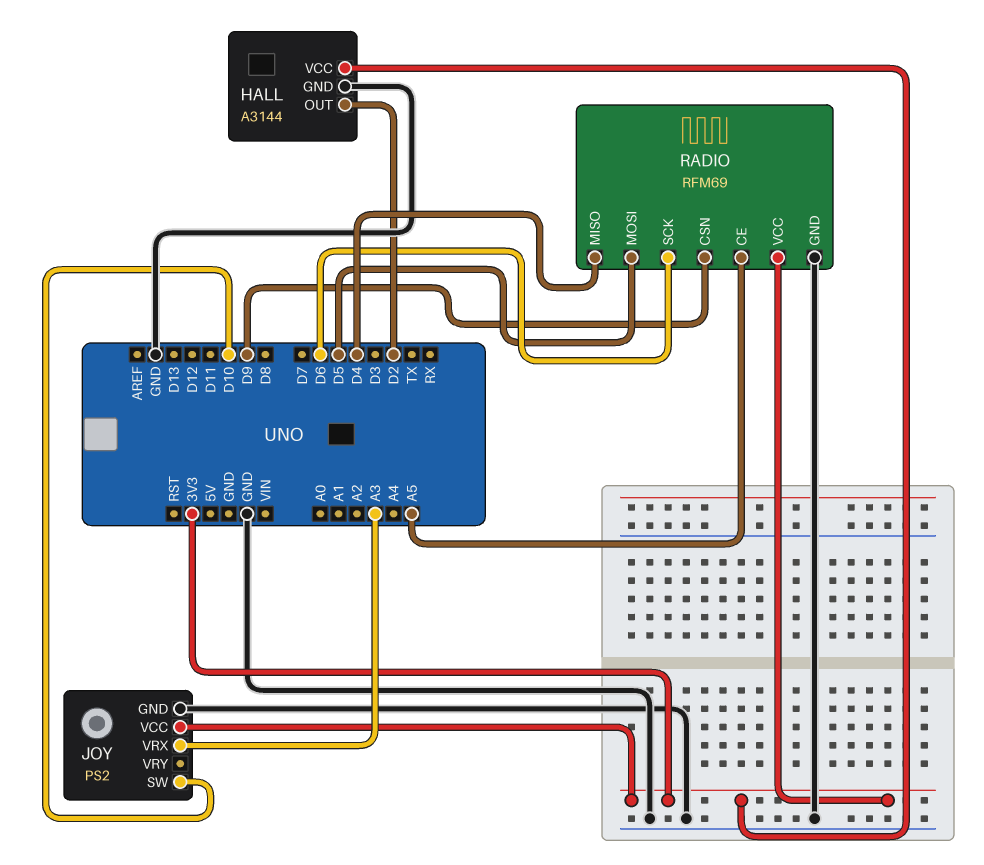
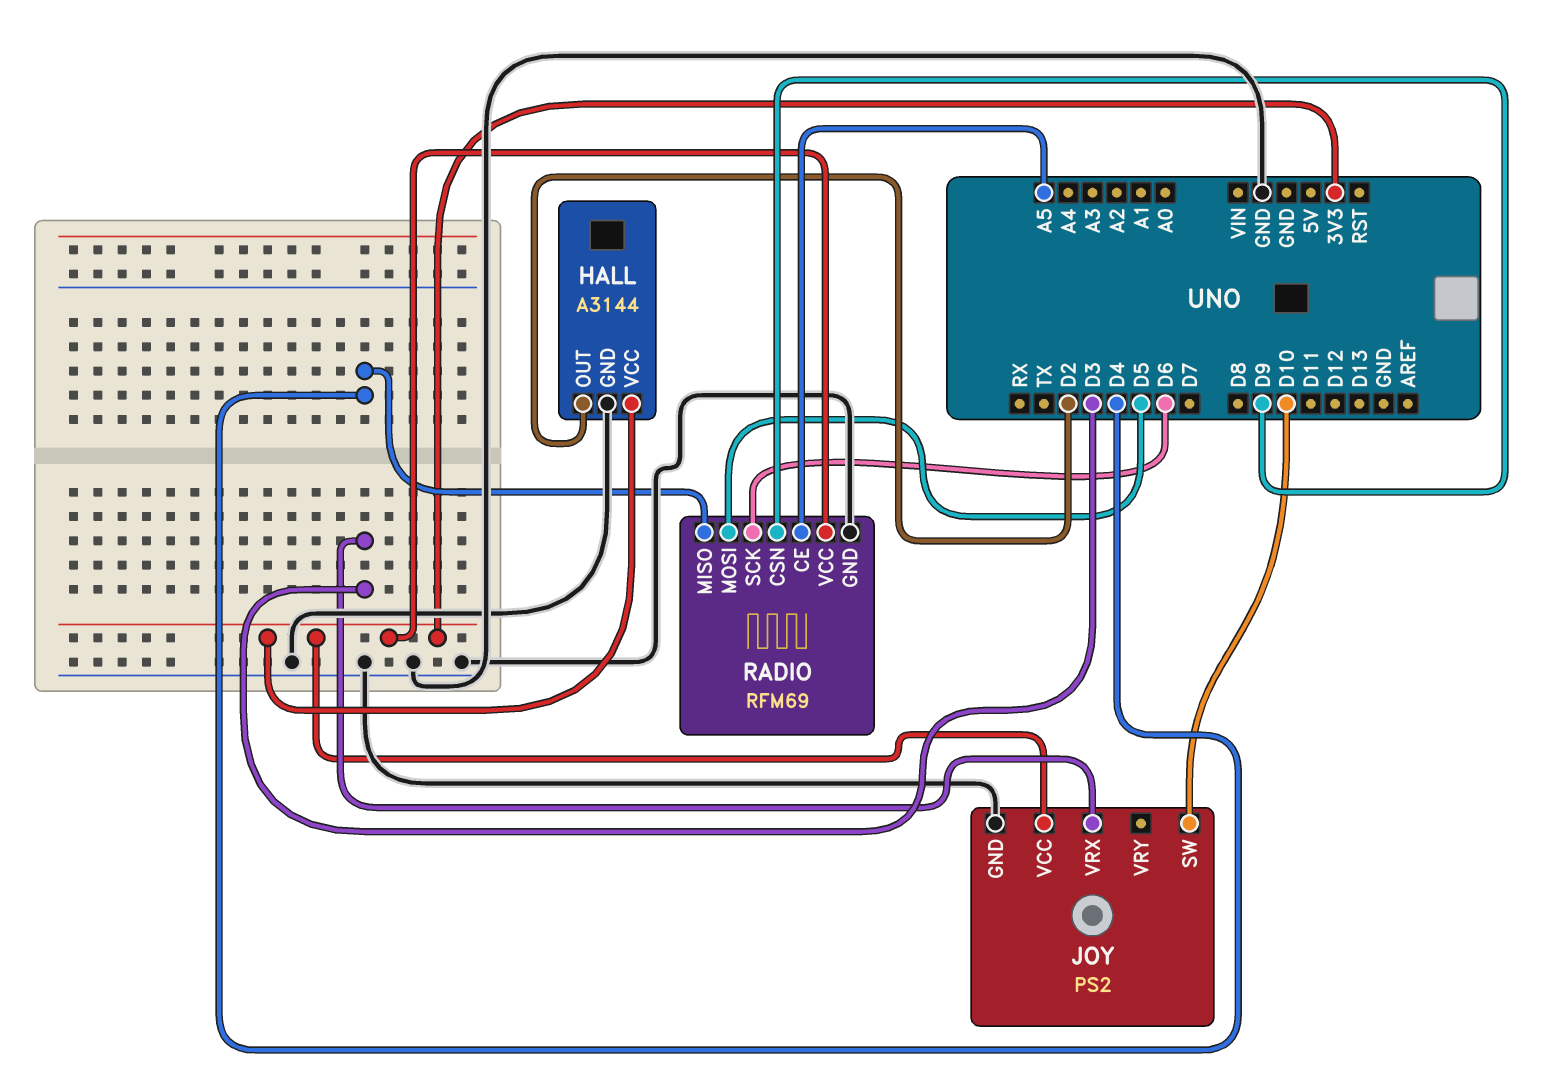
JOY pin VRX: A3 -> D3

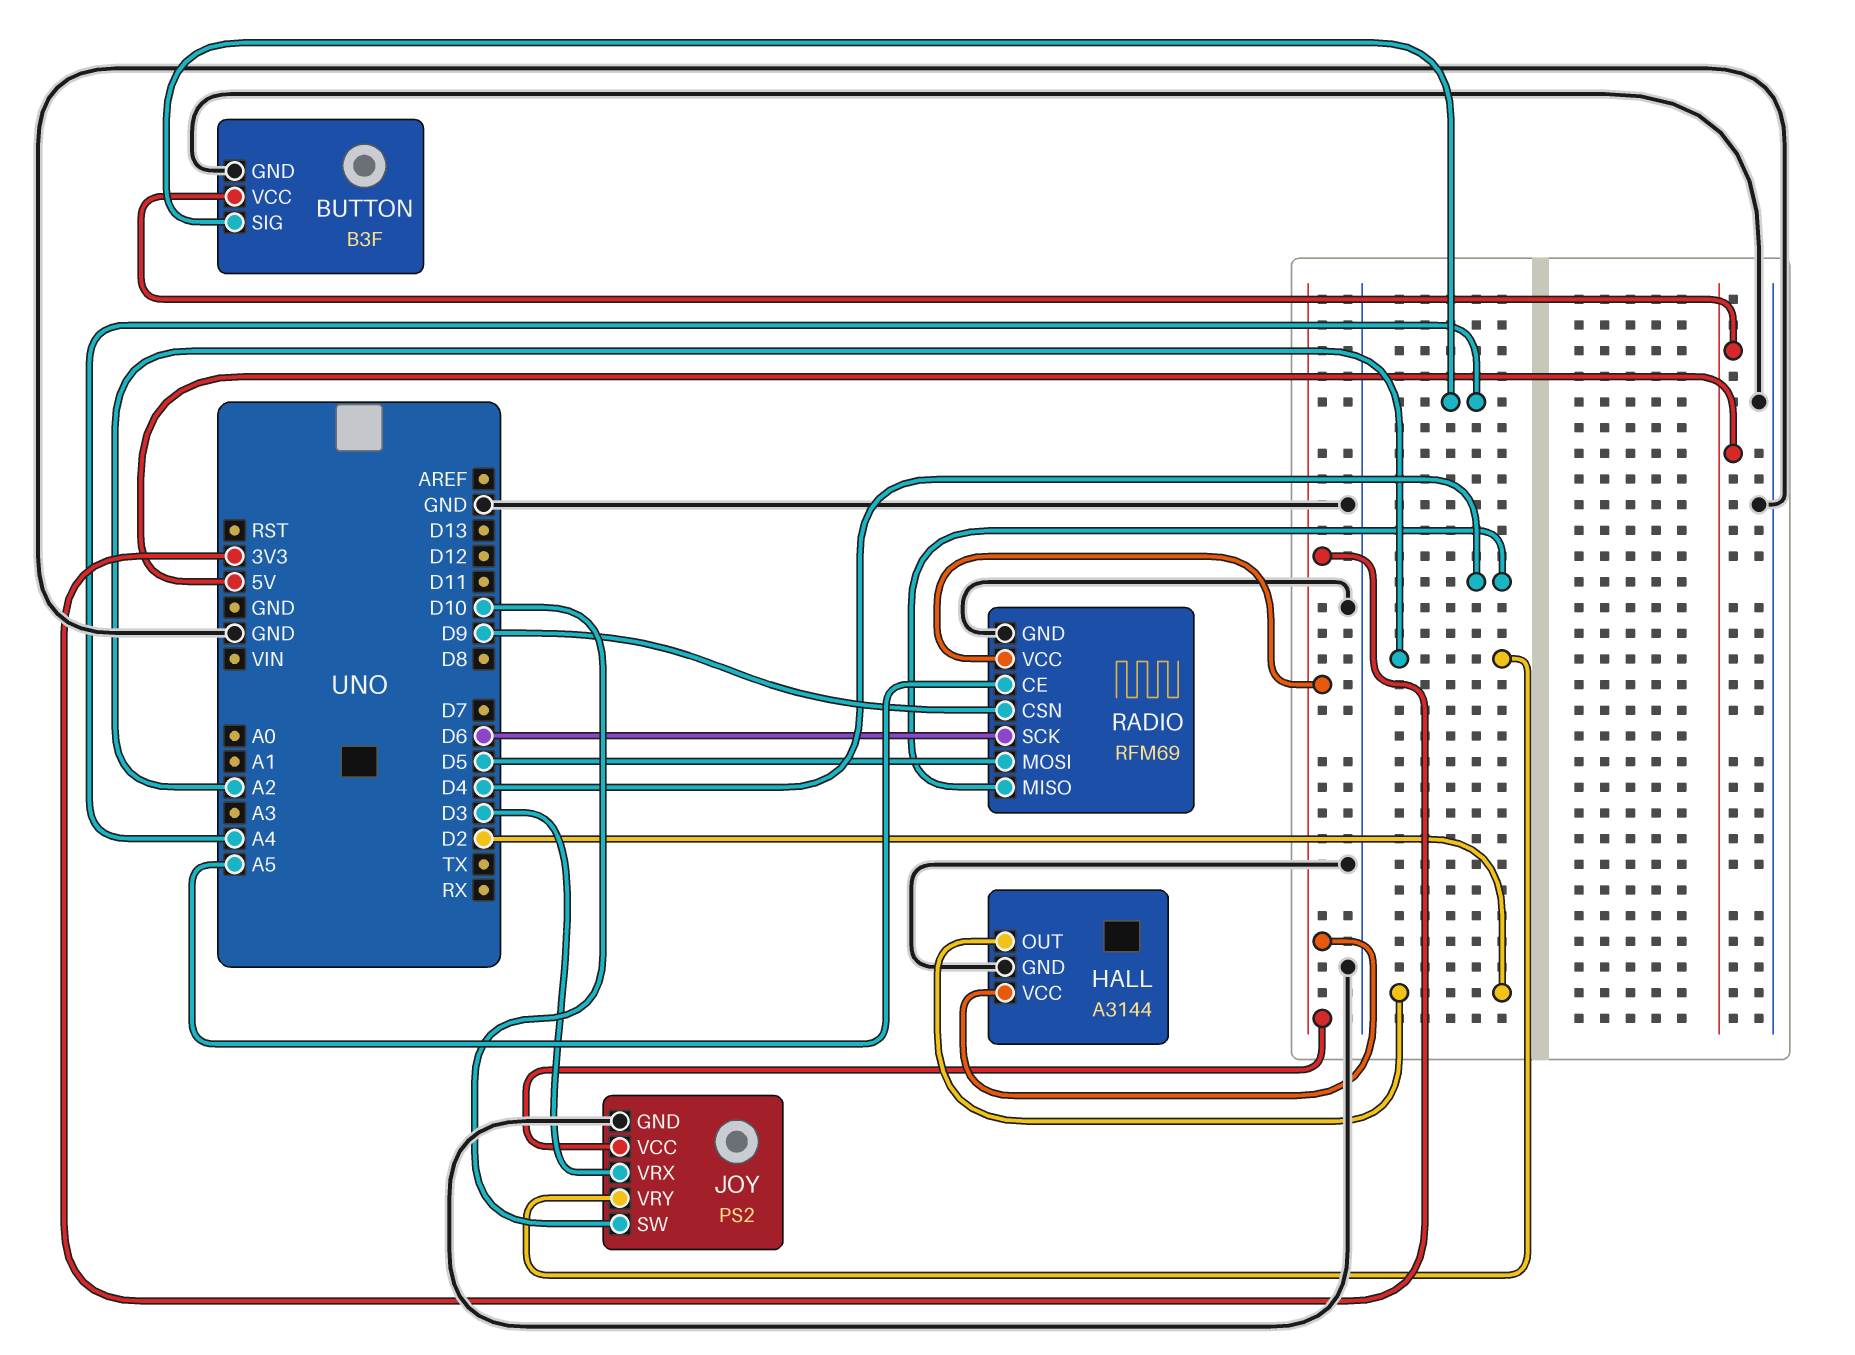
BUTTON: none -> B3F
BUTTON pin GND: none -> GND
BUTTON pin SIG: none -> A4
BUTTON pin VCC: none -> 5V
JOY pin VRY: none -> A2

